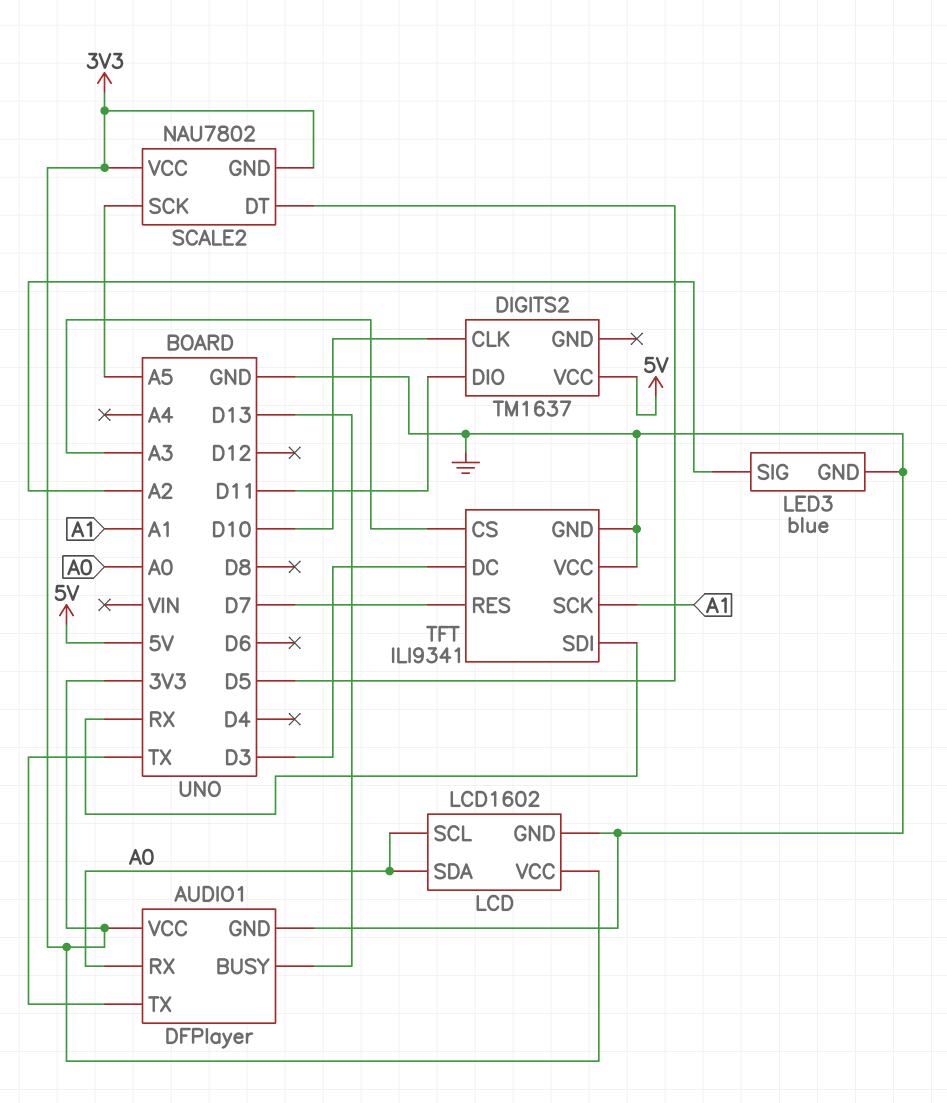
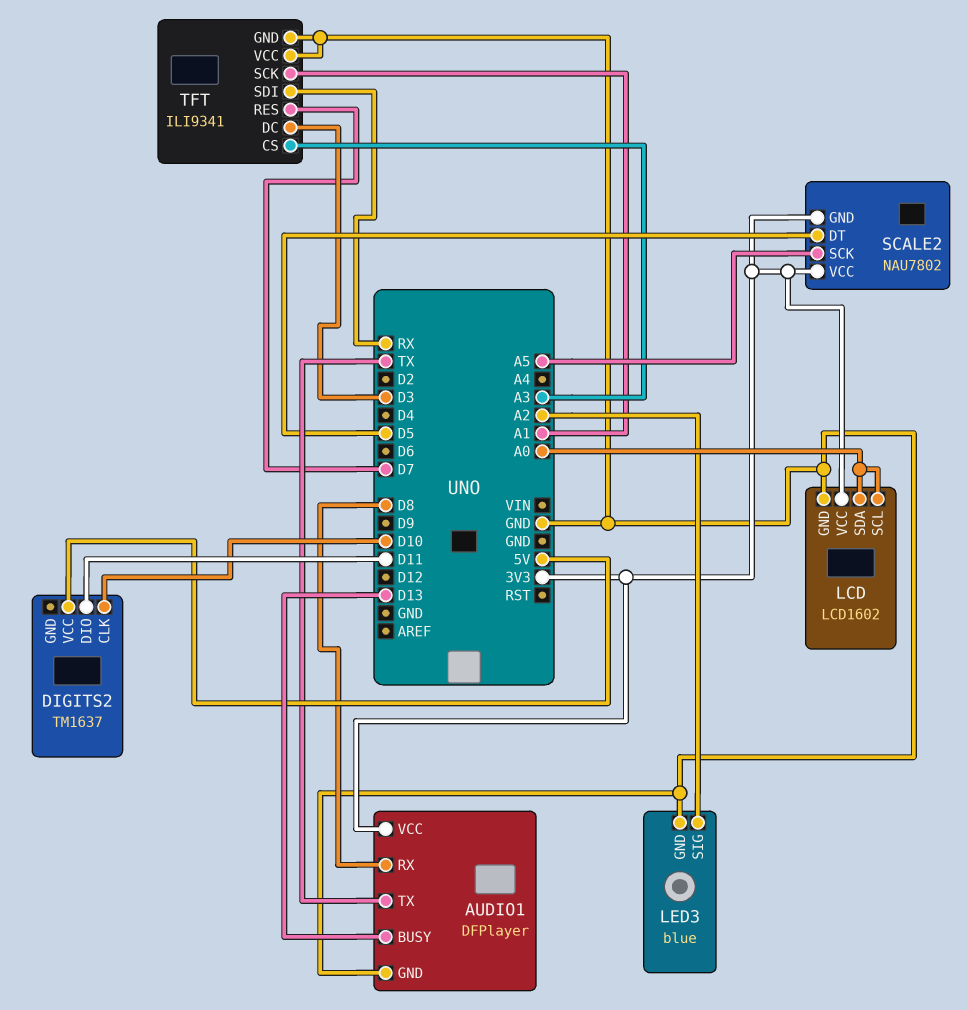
AUDIO1 pin RX: A0 -> D8

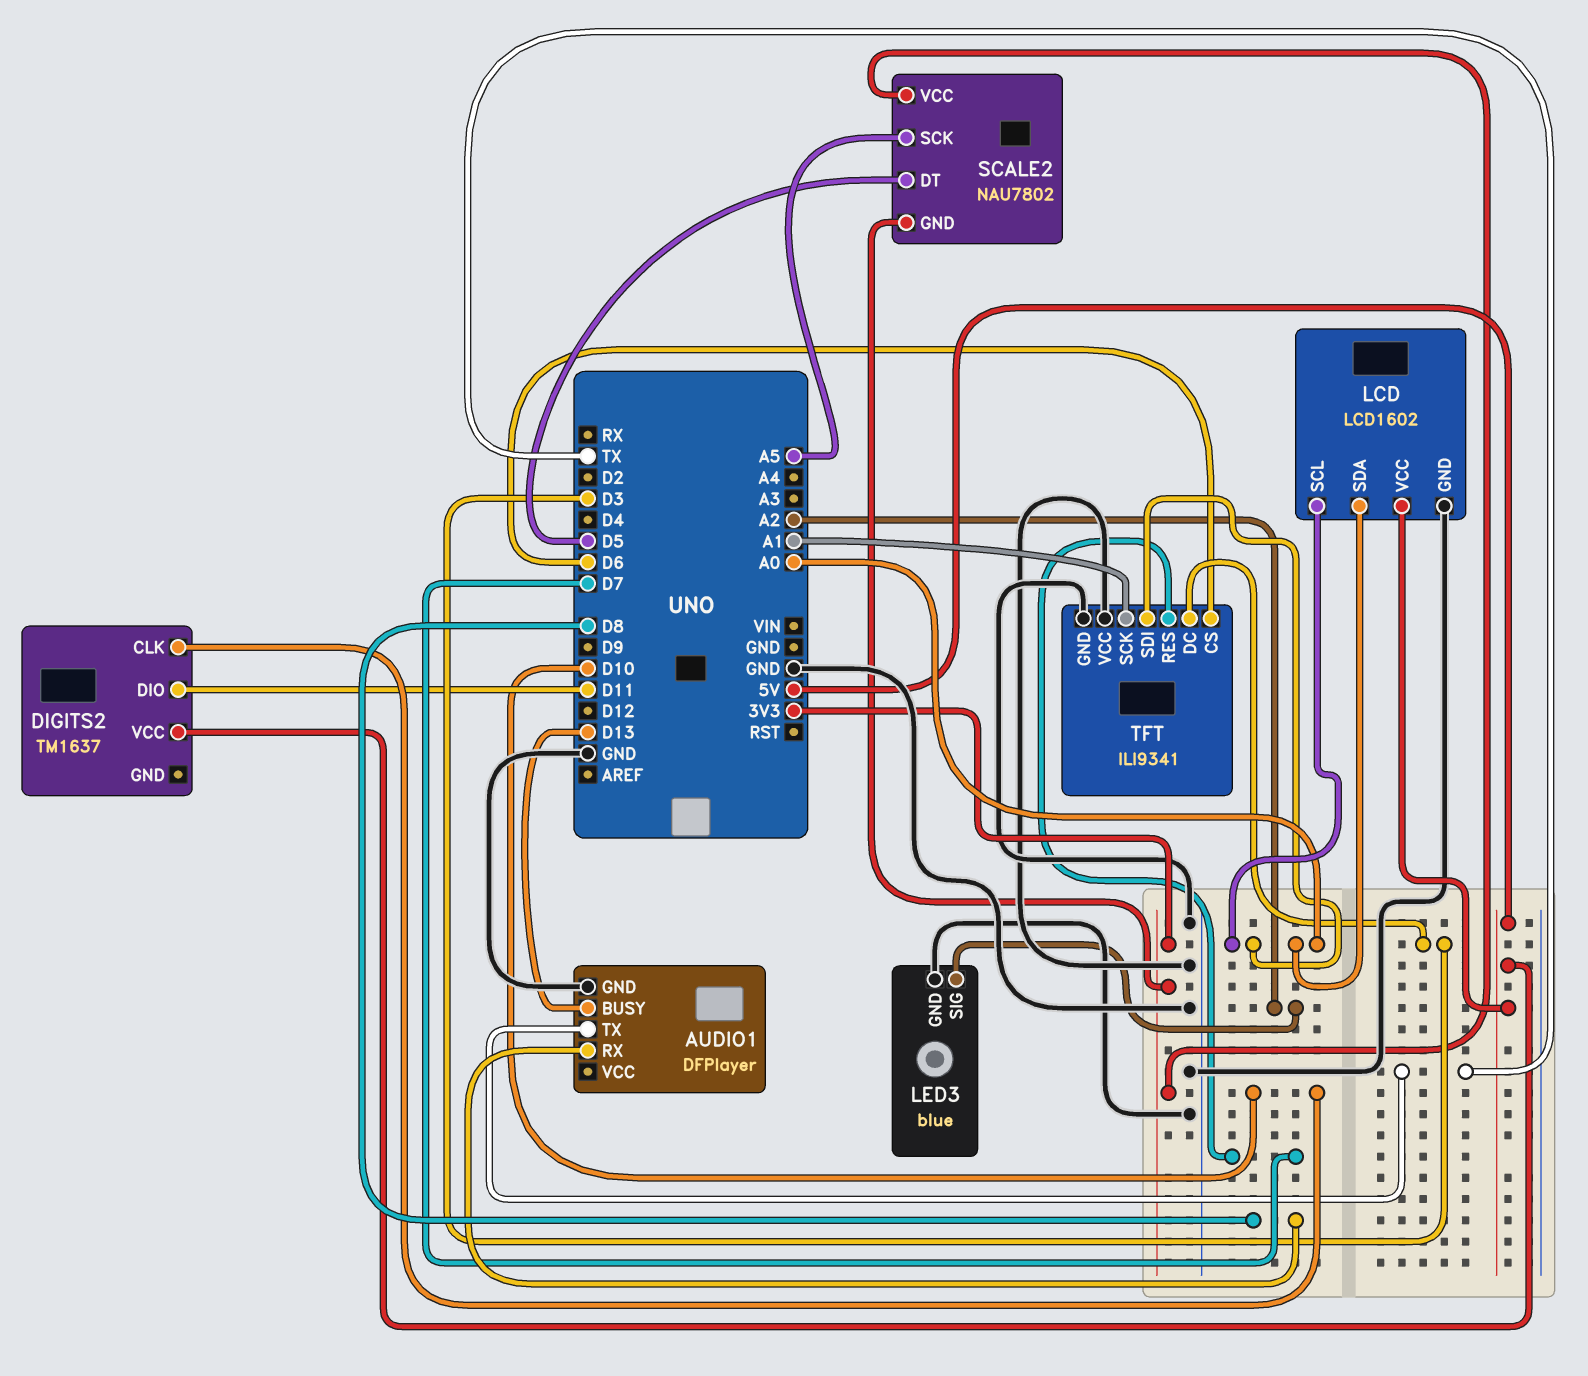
AUDIO1 pin VCC: 3V3 -> none
LCD pin VCC: 3V3 -> 5V
TFT pin CS: A3 -> D6
TFT pin SDI: RX -> A0

